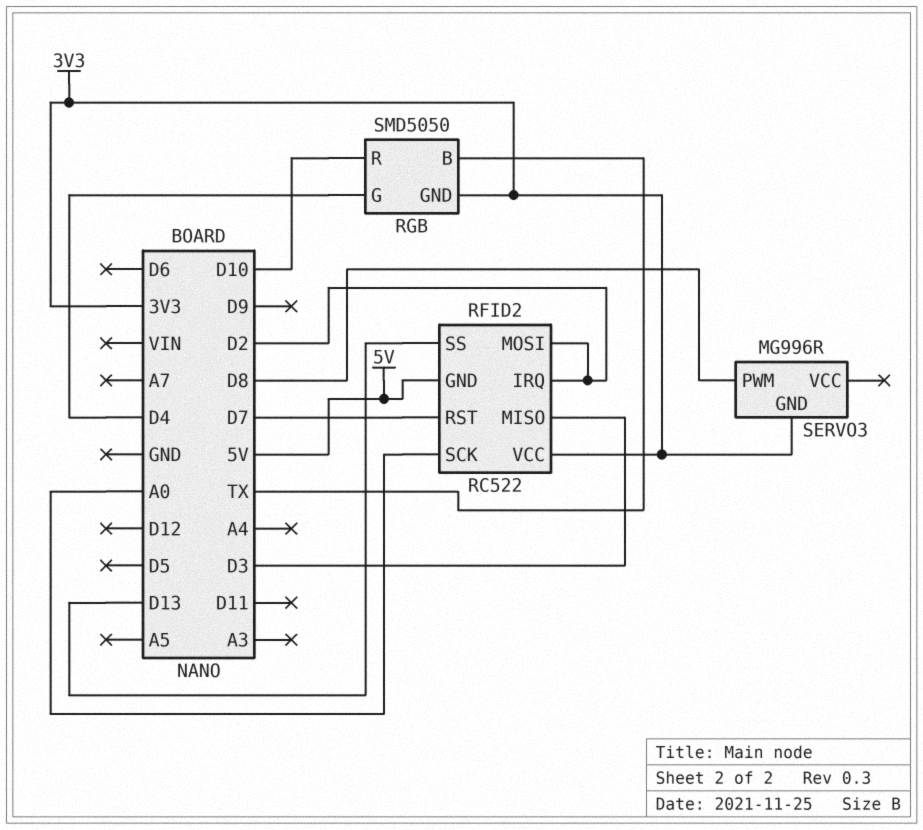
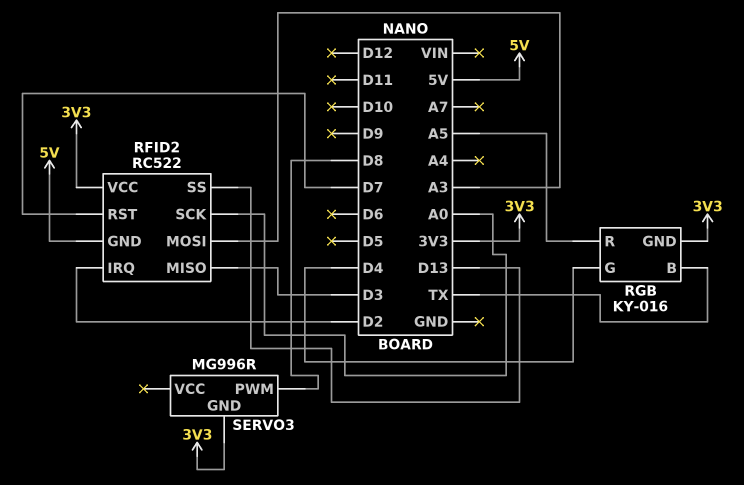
RFID2 pin MOSI: D2 -> A3
RGB: SMD5050 -> KY-016
RGB pin R: D10 -> A5

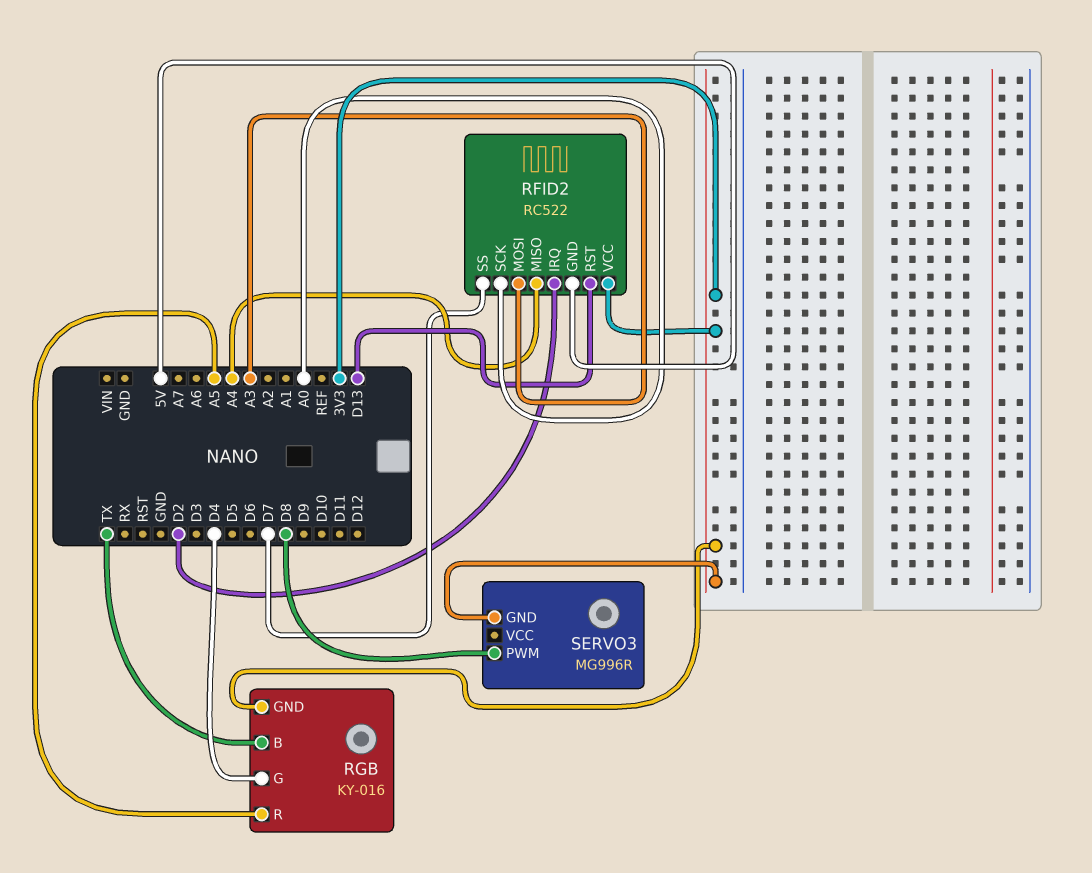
RFID2 pin MISO: D3 -> A4
RFID2 pin RST: D7 -> D13
RFID2 pin SS: D13 -> D7

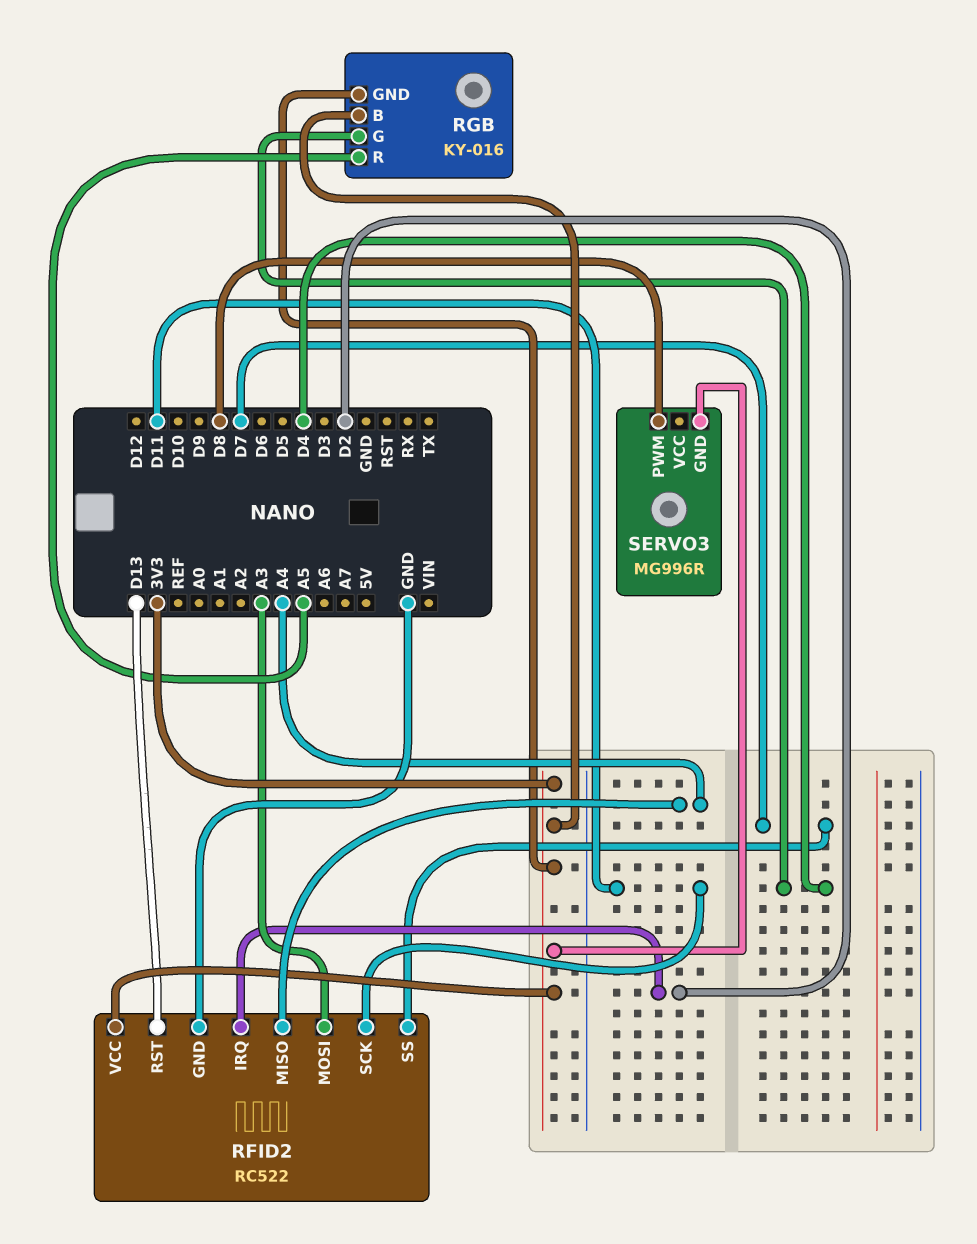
RFID2 pin GND: 5V -> GND
RFID2 pin SCK: A0 -> D11
RGB pin B: TX -> 3V3

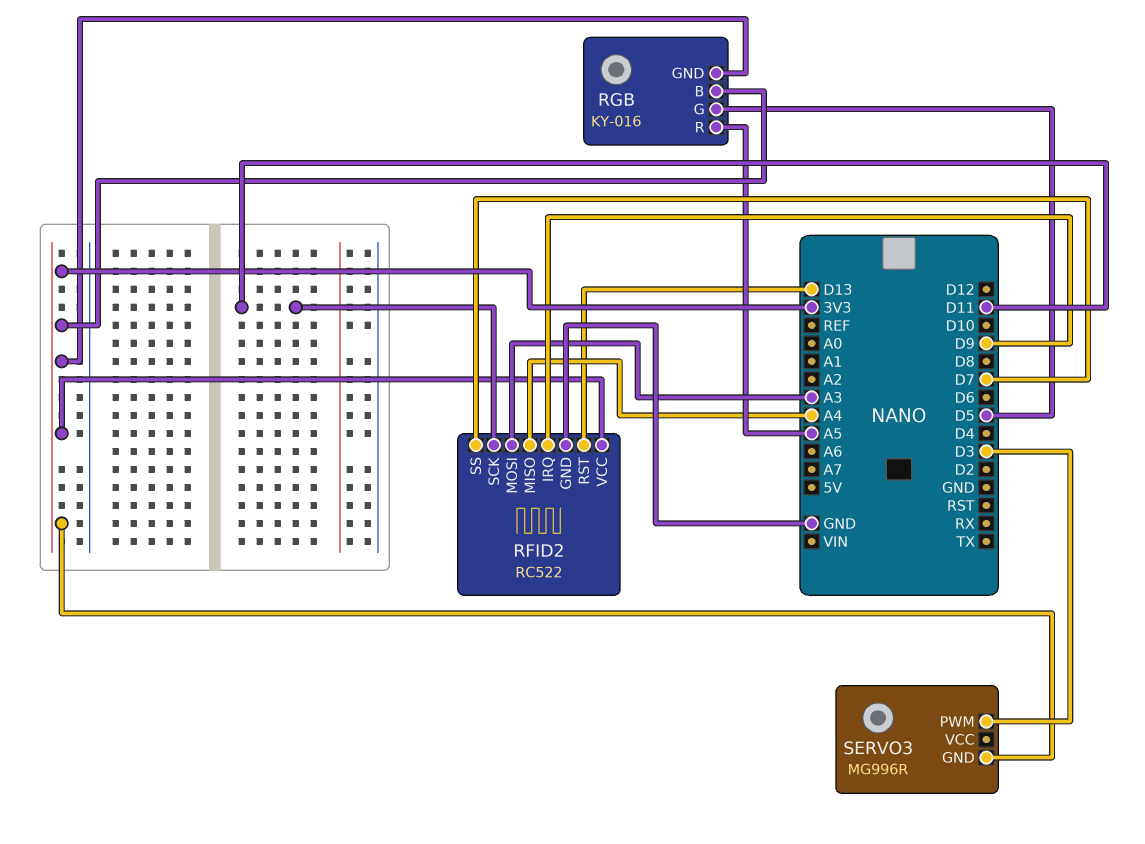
RFID2 pin IRQ: D2 -> D9
RGB pin G: D4 -> D5
SERVO3 pin PWM: D8 -> D3

